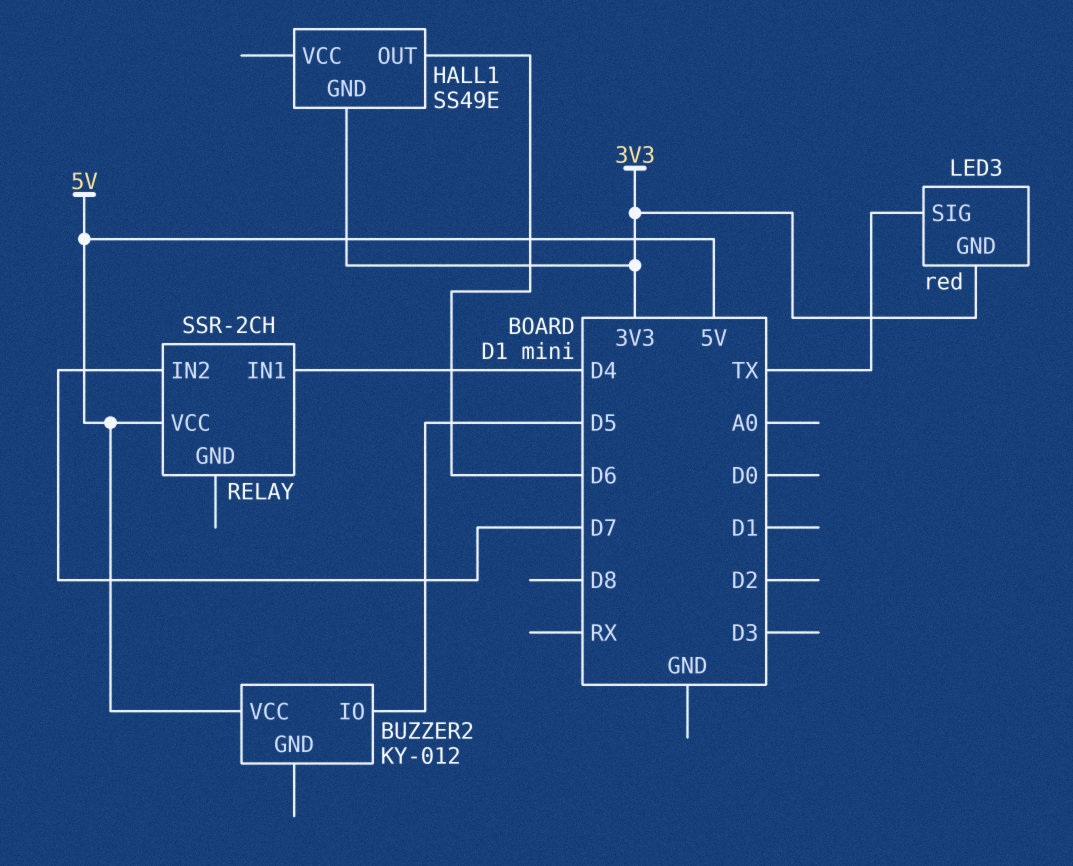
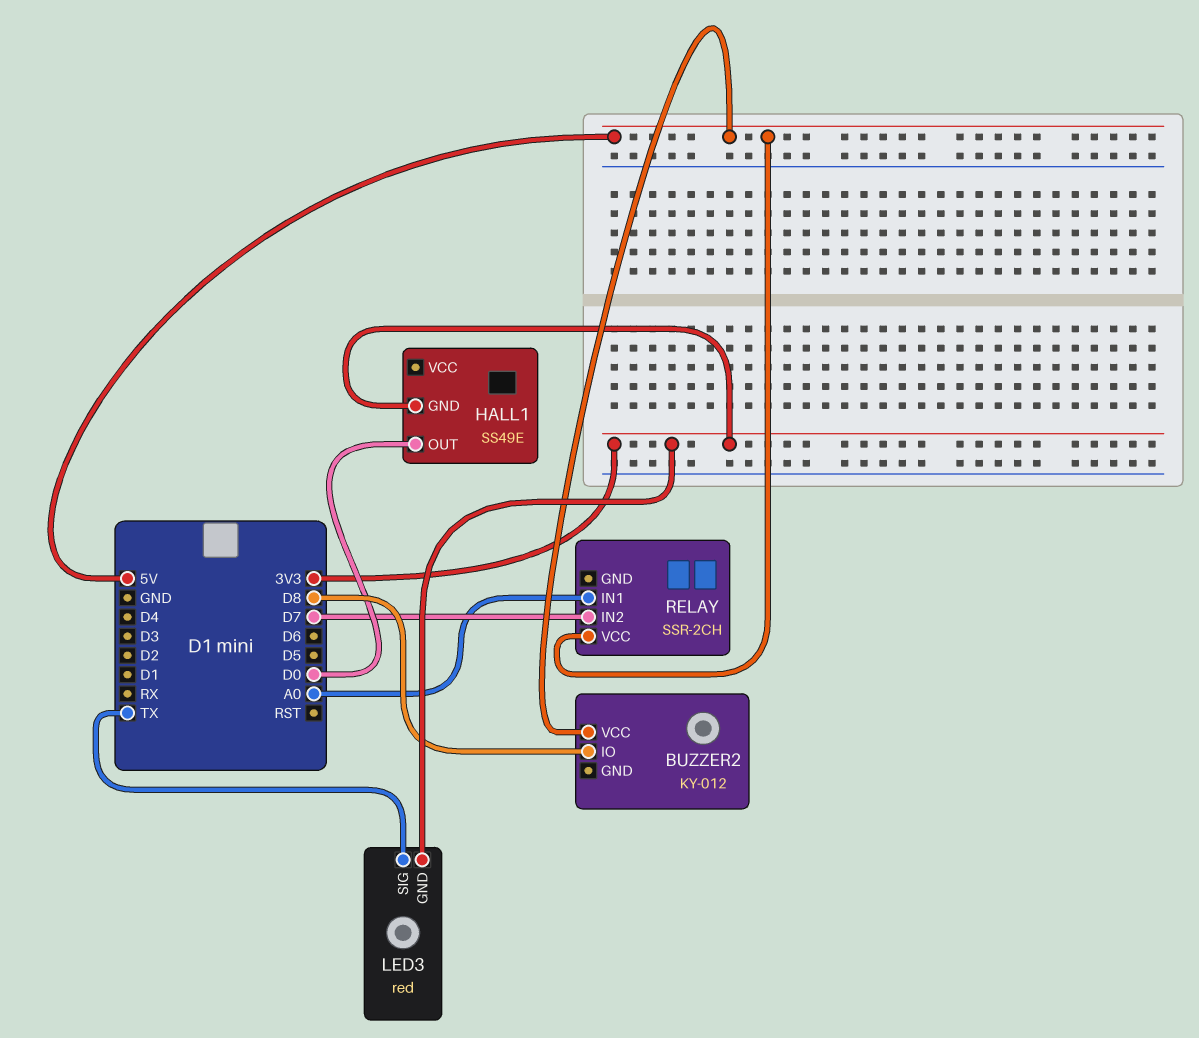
BUZZER2 pin IO: D5 -> D8
HALL1 pin OUT: D6 -> D0
RELAY pin IN1: D4 -> A0

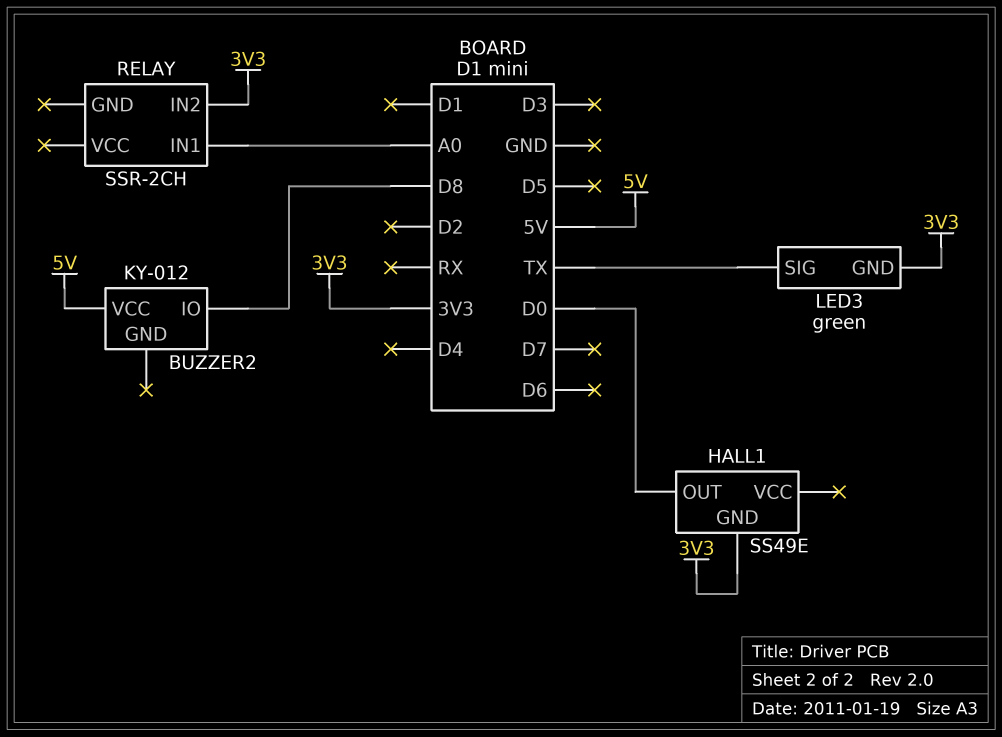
LED3: red -> green
RELAY pin IN2: D7 -> 3V3
RELAY pin VCC: 5V -> none

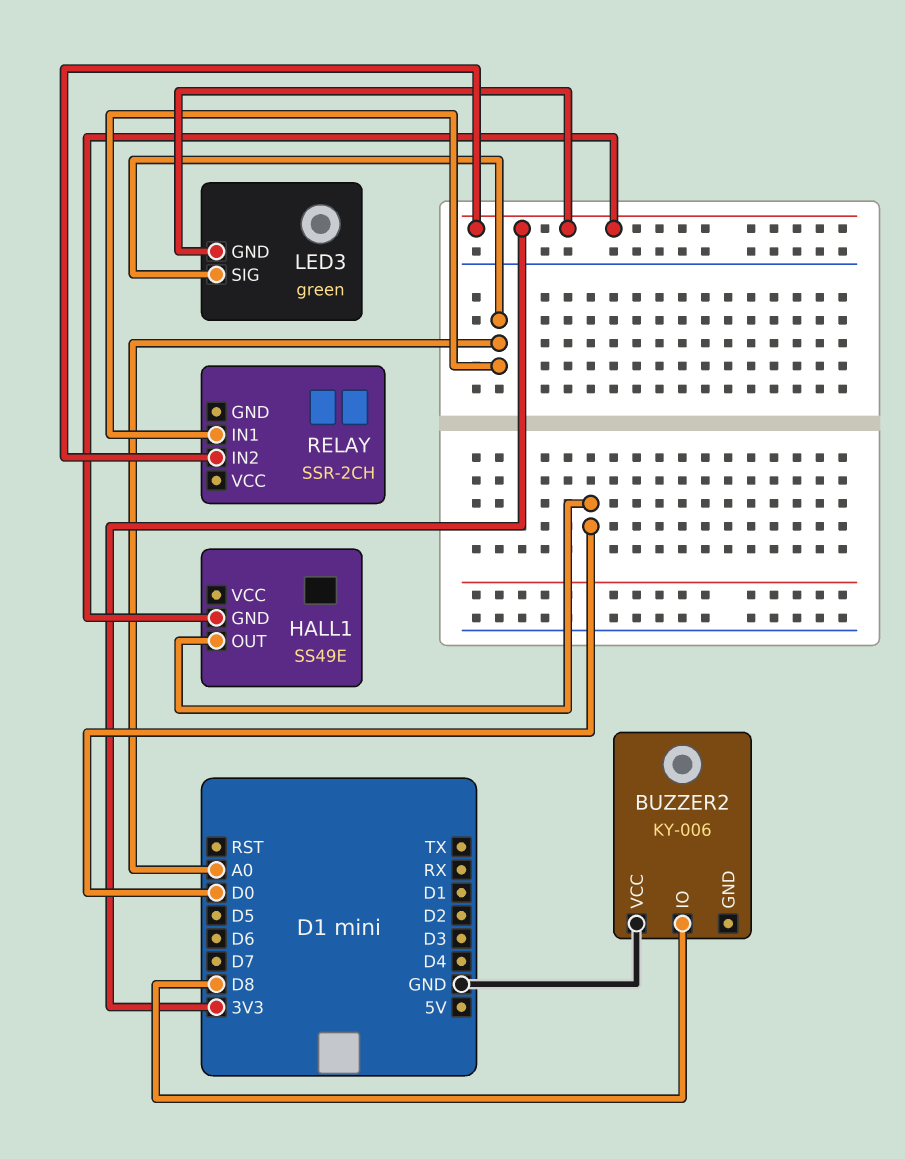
BUZZER2: KY-012 -> KY-006
BUZZER2 pin VCC: 5V -> GND
LED3 pin SIG: TX -> A0

